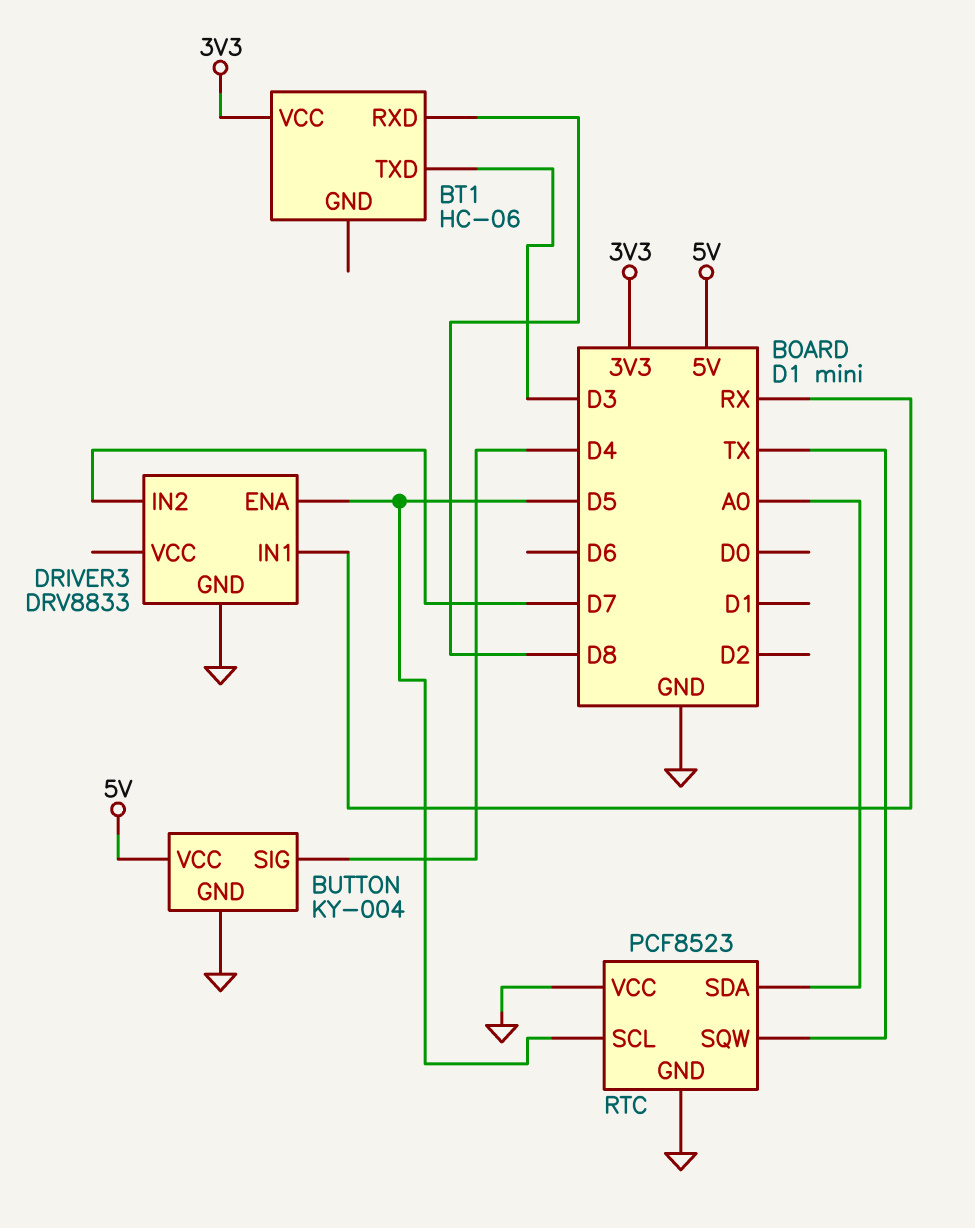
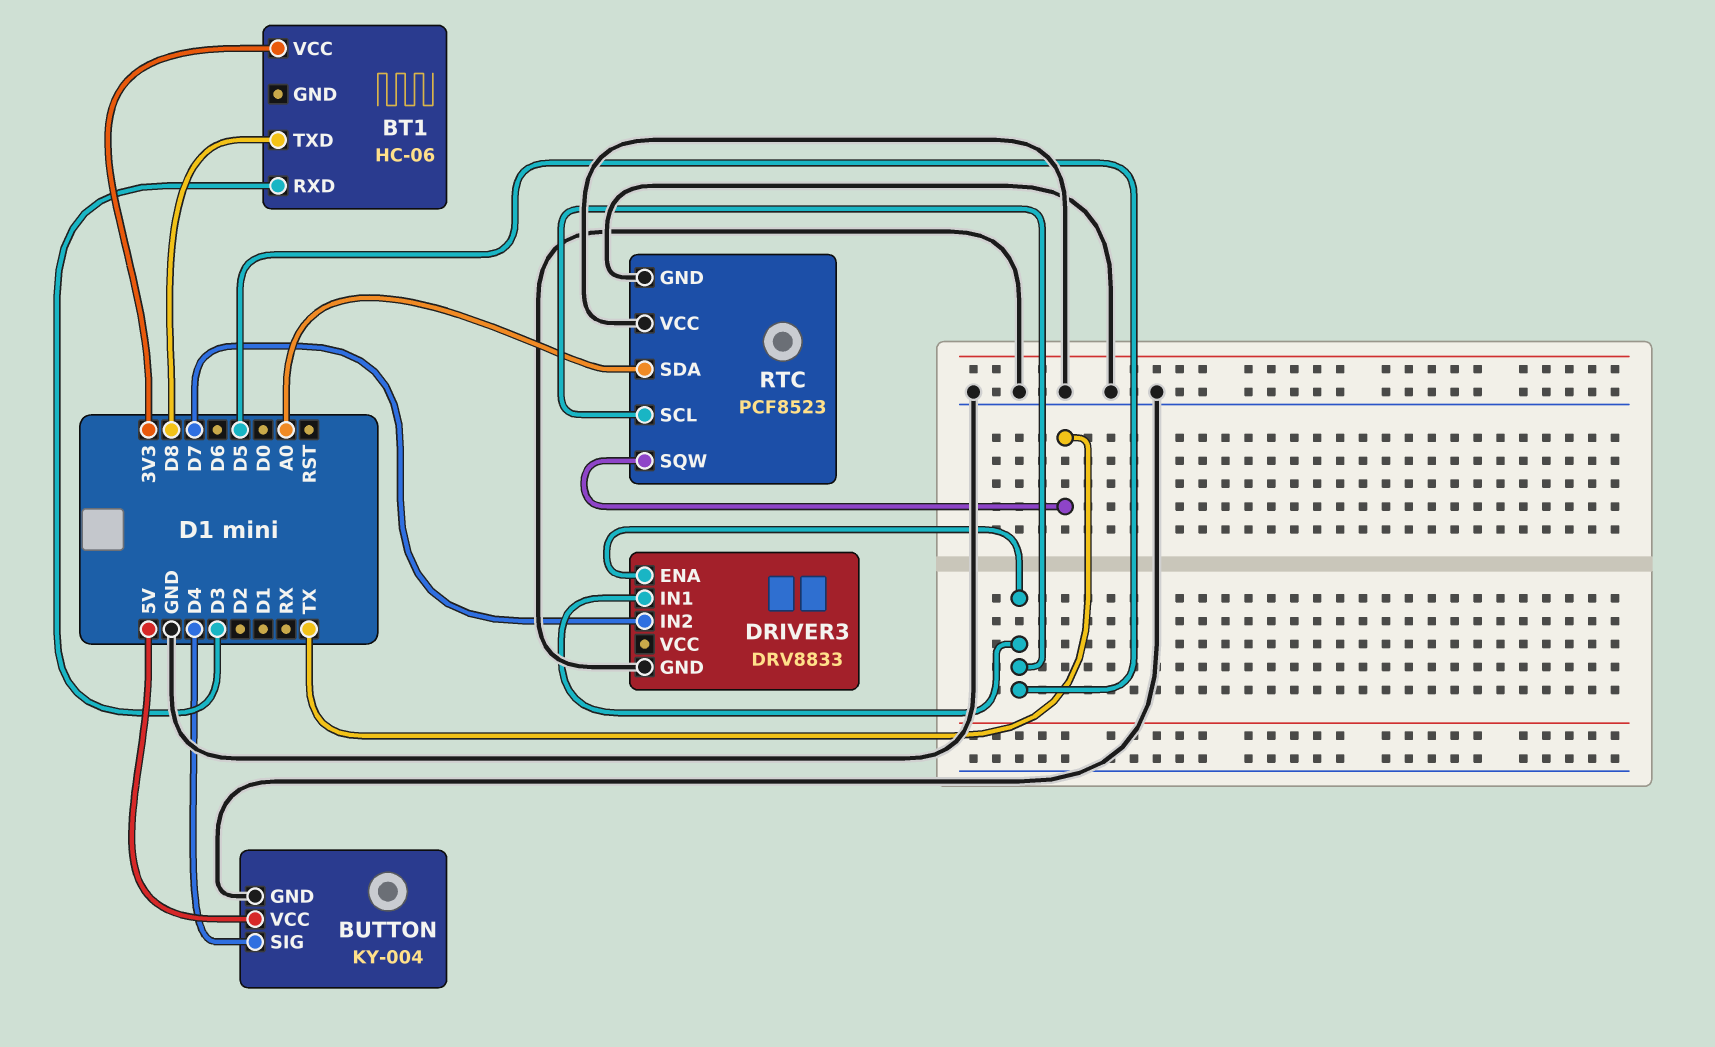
BT1 pin RXD: D8 -> D3
BT1 pin TXD: D3 -> D8
DRIVER3 pin IN1: RX -> D5

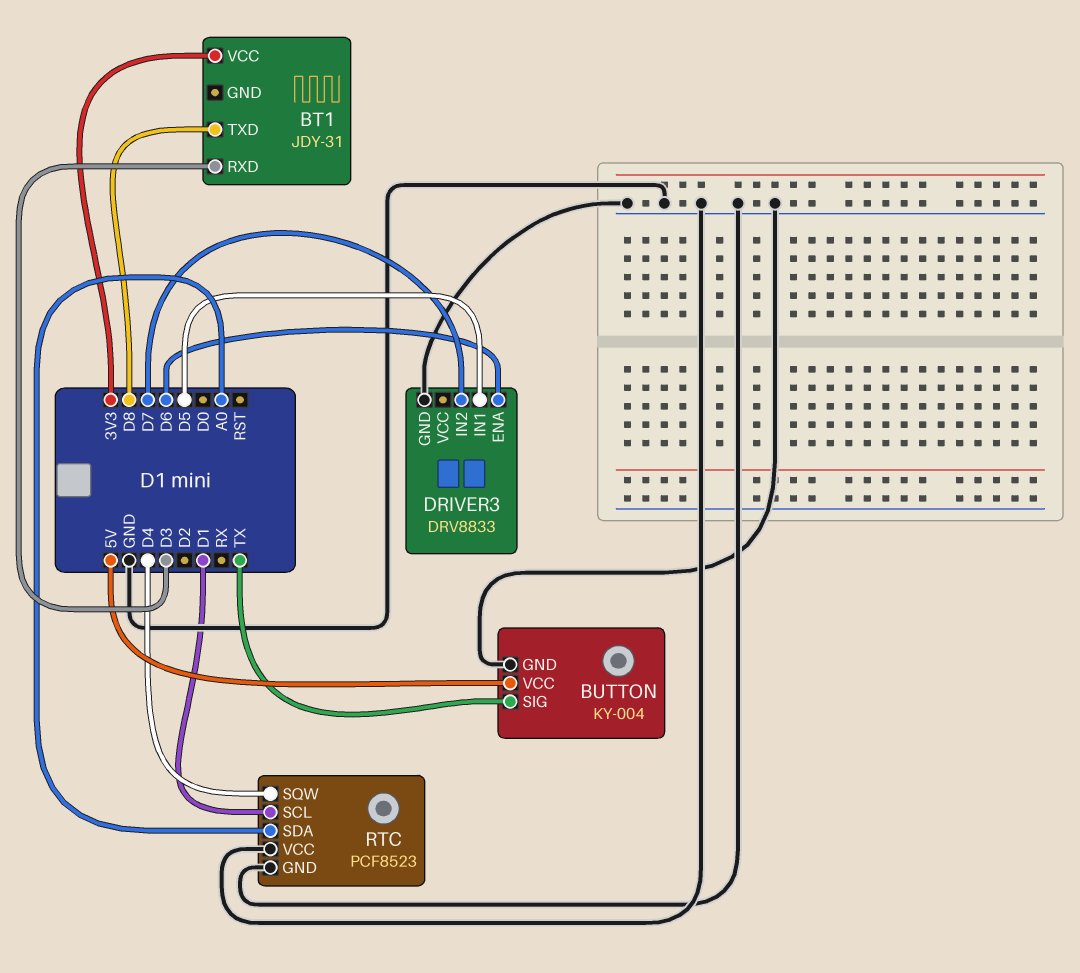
BT1: HC-06 -> JDY-31
BUTTON pin SIG: D4 -> TX
DRIVER3 pin ENA: D5 -> D6
RTC pin SCL: D5 -> D1
RTC pin SQW: TX -> D4

